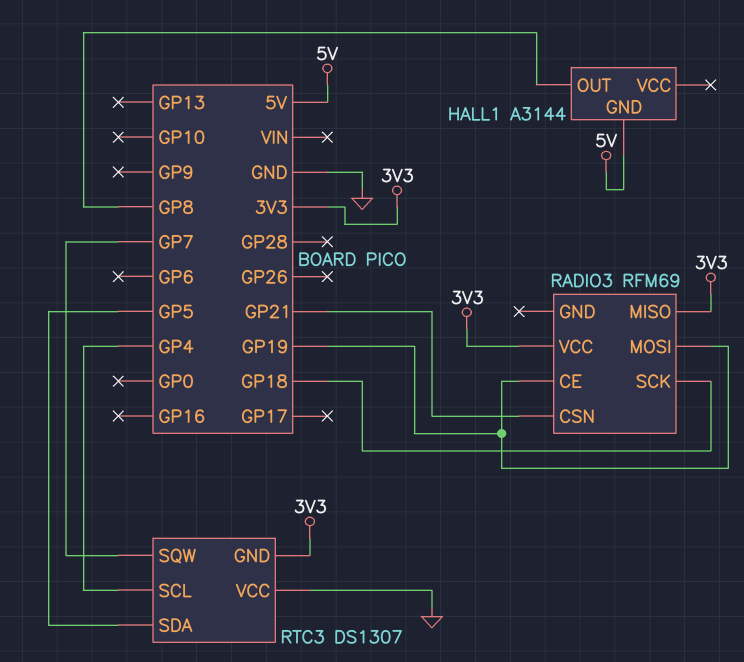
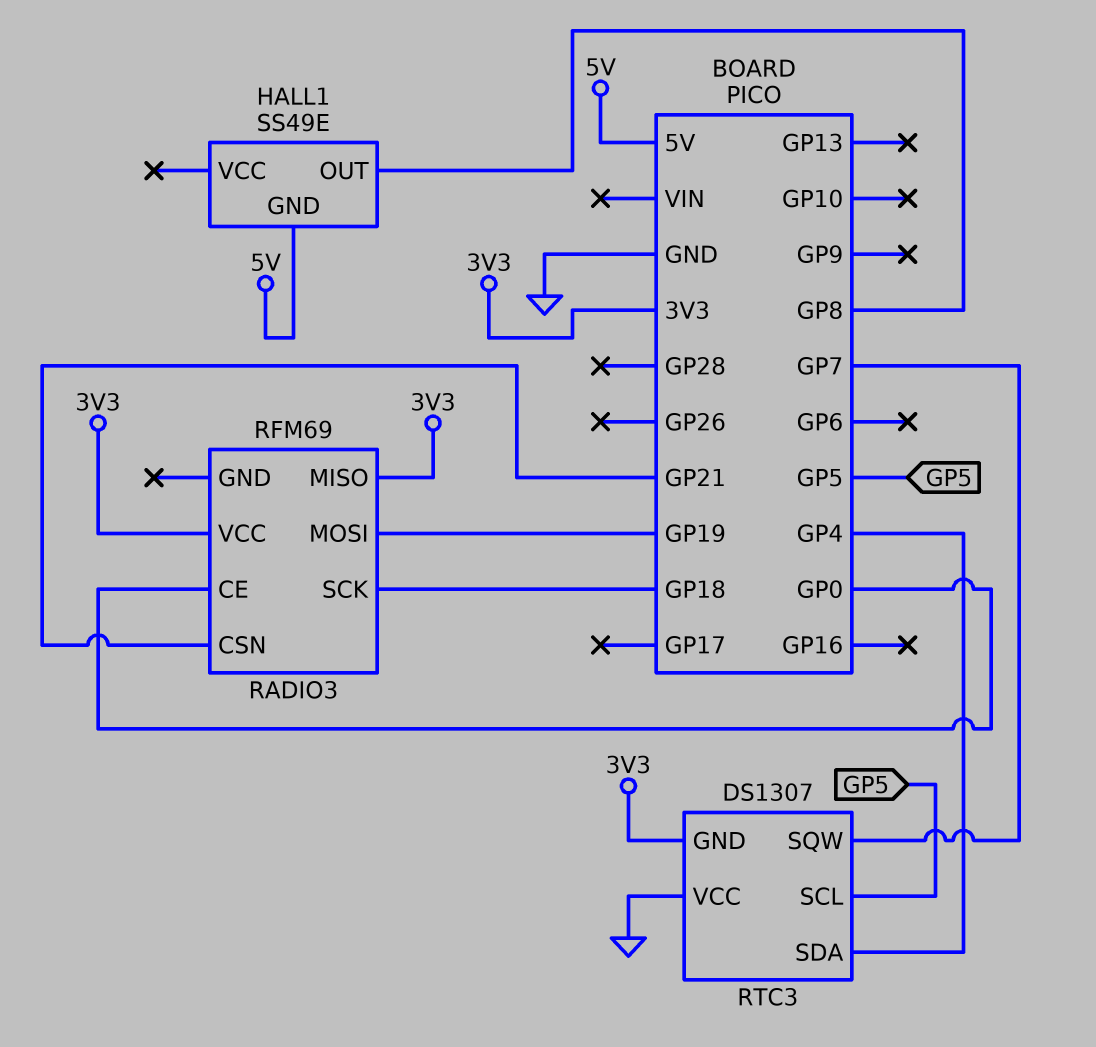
HALL1: A3144 -> SS49E
RADIO3 pin CE: GP19 -> GP0
RTC3 pin SCL: GP4 -> GP5
RTC3 pin SDA: GP5 -> GP4

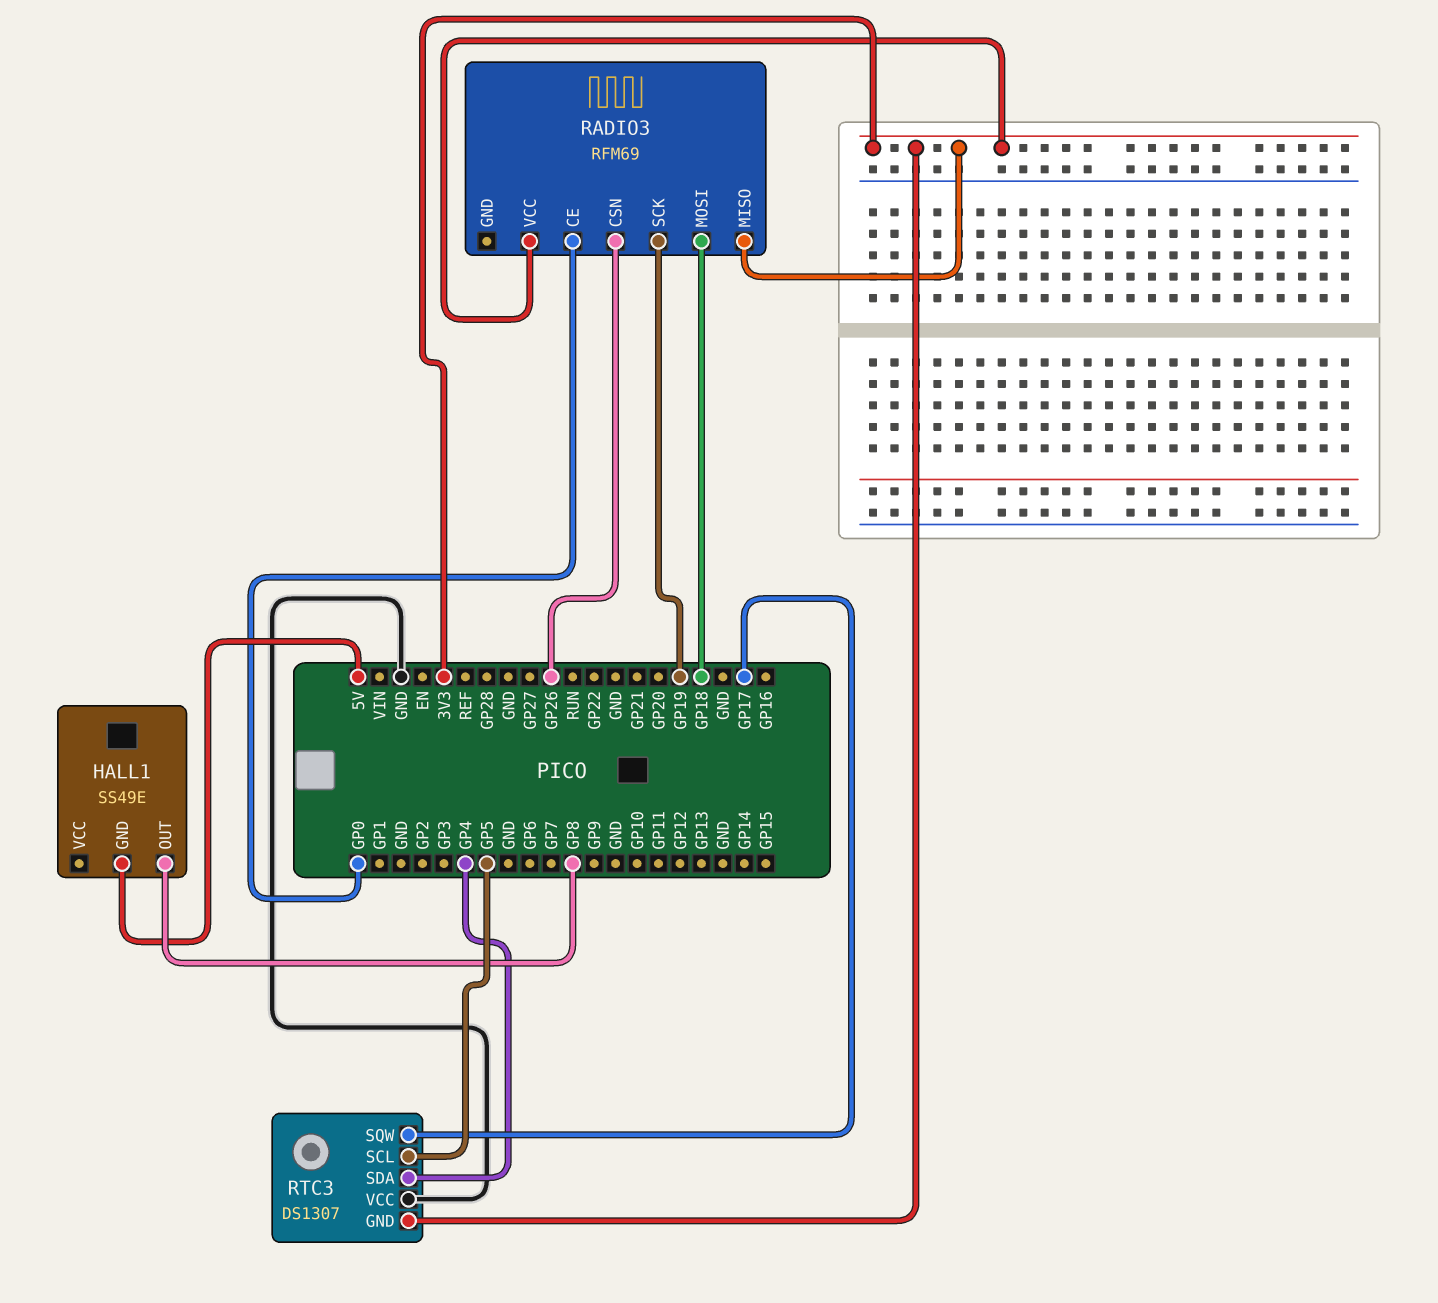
RADIO3 pin CSN: GP21 -> GP26
RADIO3 pin MOSI: GP19 -> GP18
RADIO3 pin SCK: GP18 -> GP19
RTC3 pin SQW: GP7 -> GP17

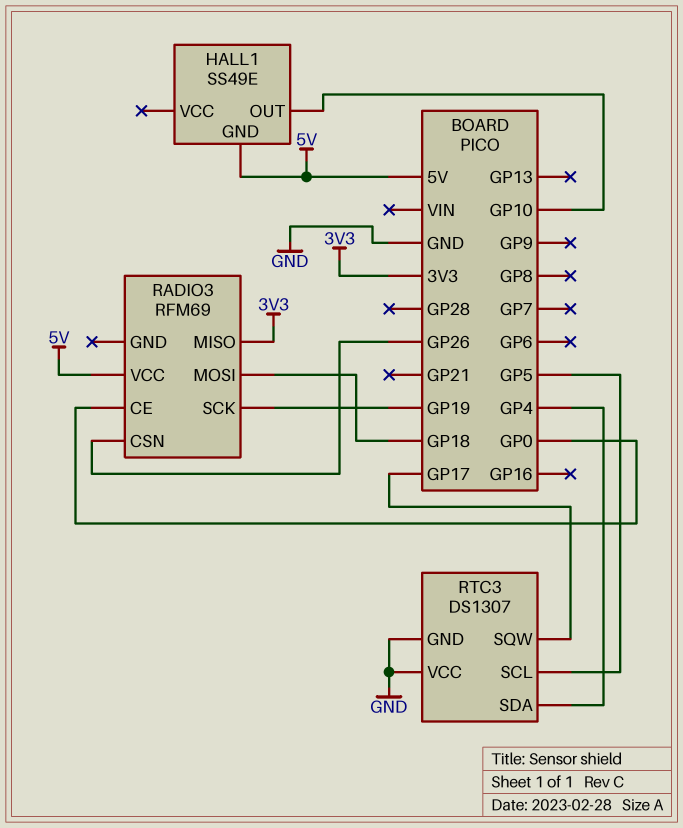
HALL1 pin OUT: GP8 -> GP10
RADIO3 pin VCC: 3V3 -> 5V
RTC3 pin GND: 3V3 -> GND

